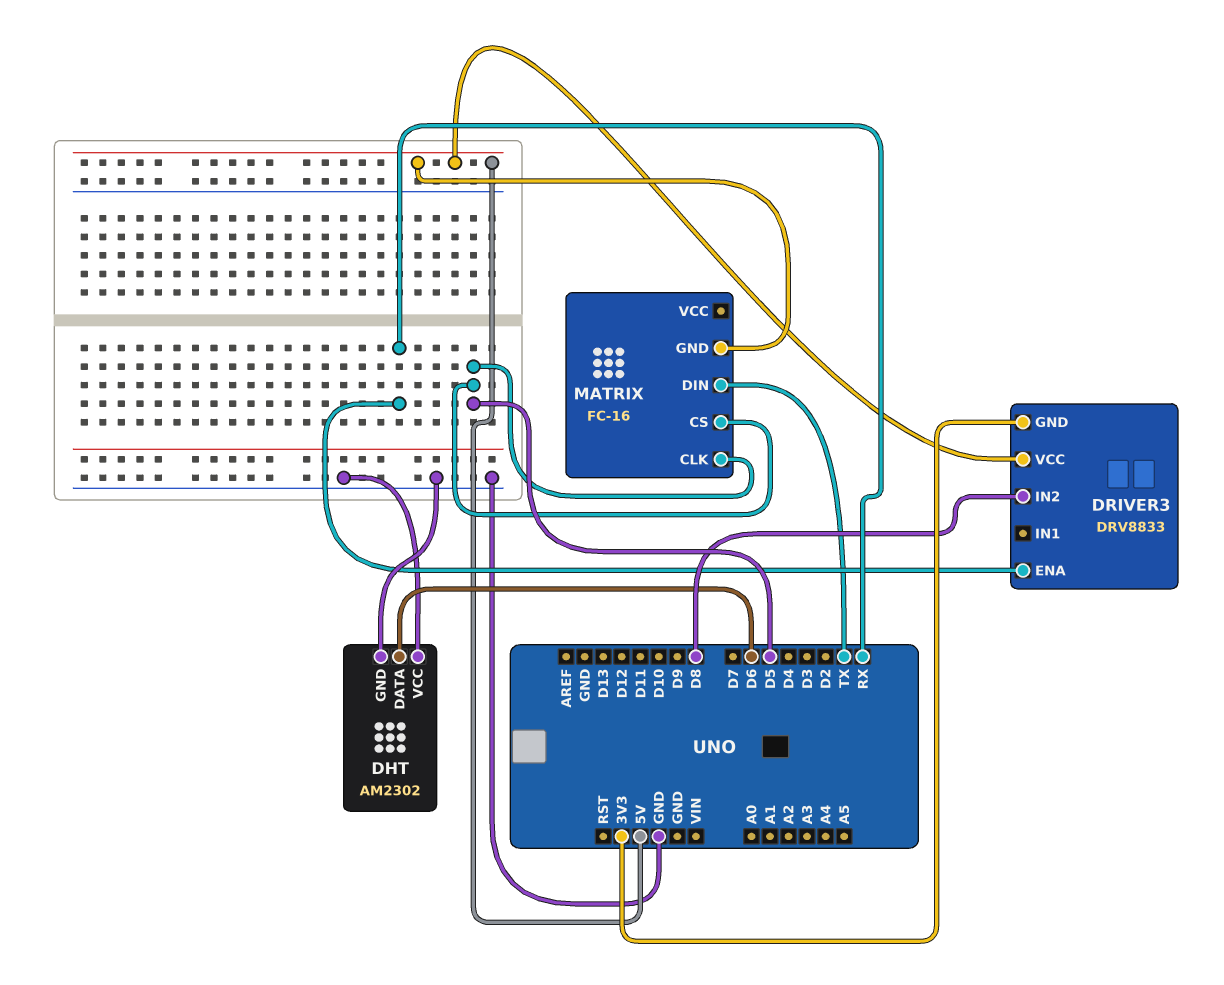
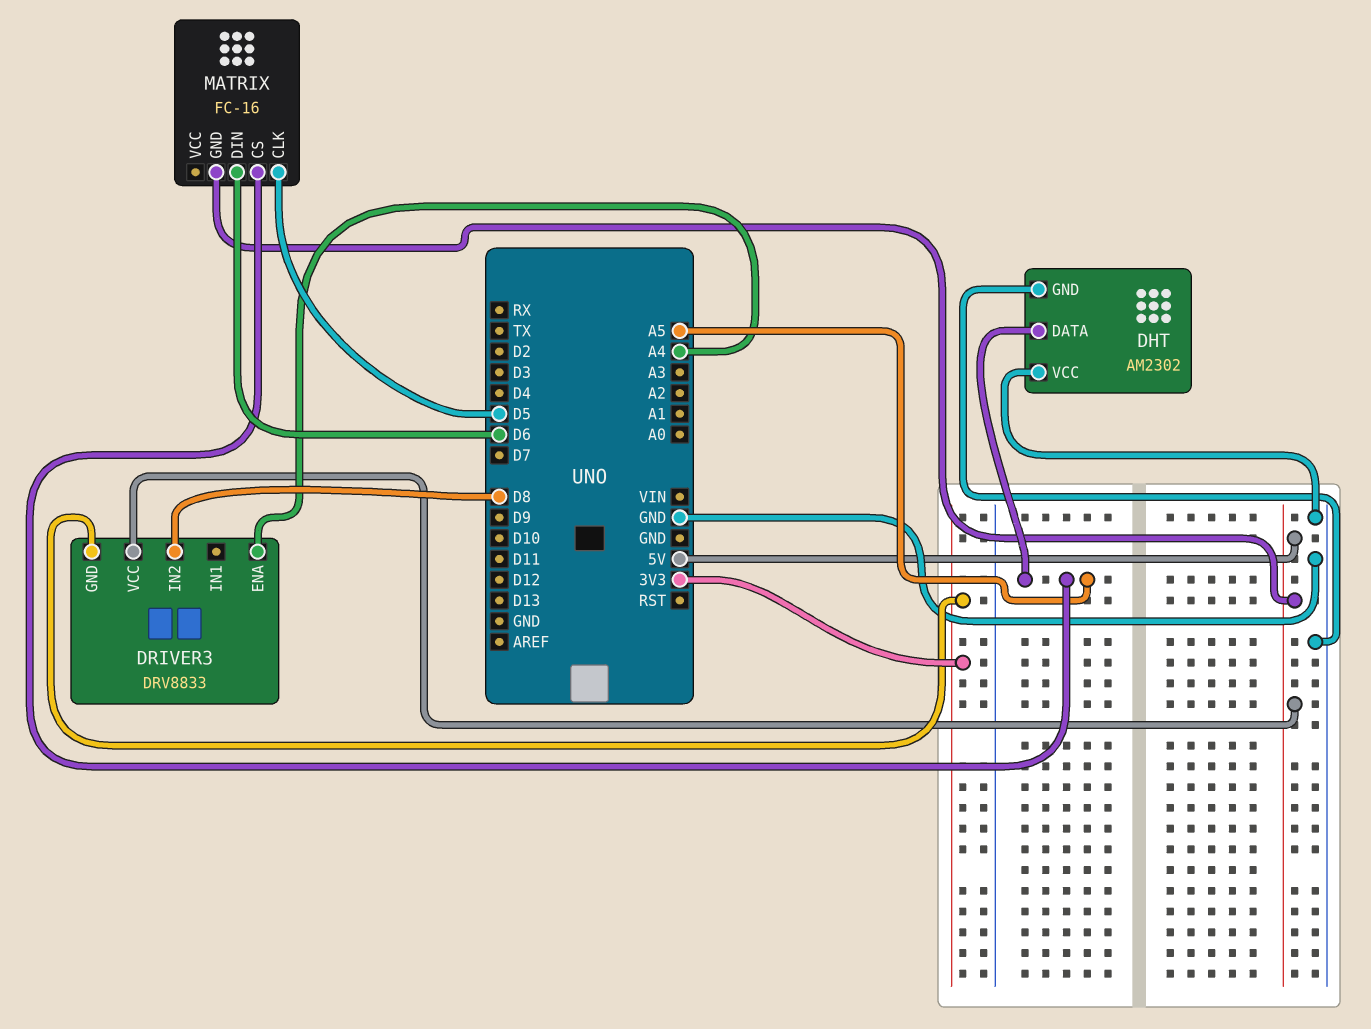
DHT pin DATA: D6 -> A5
DRIVER3 pin ENA: RX -> A4
MATRIX pin CS: D5 -> A5
MATRIX pin DIN: TX -> D6

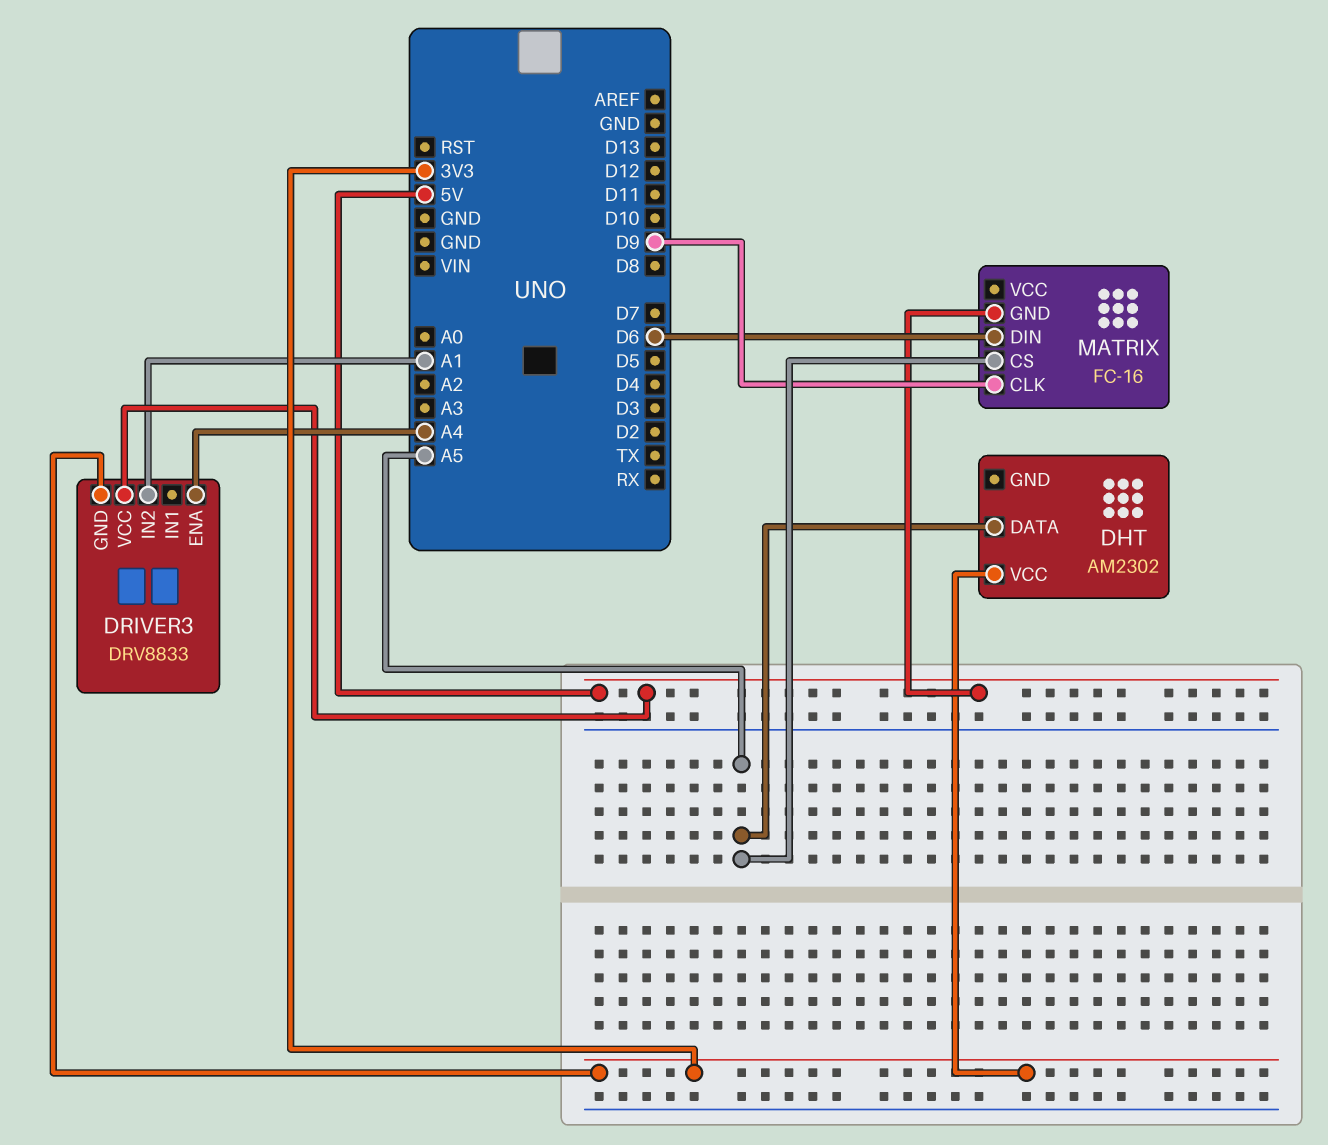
DHT pin GND: GND -> none
DHT pin VCC: GND -> 3V3
DRIVER3 pin IN2: D8 -> A1
MATRIX pin CLK: D5 -> D9

